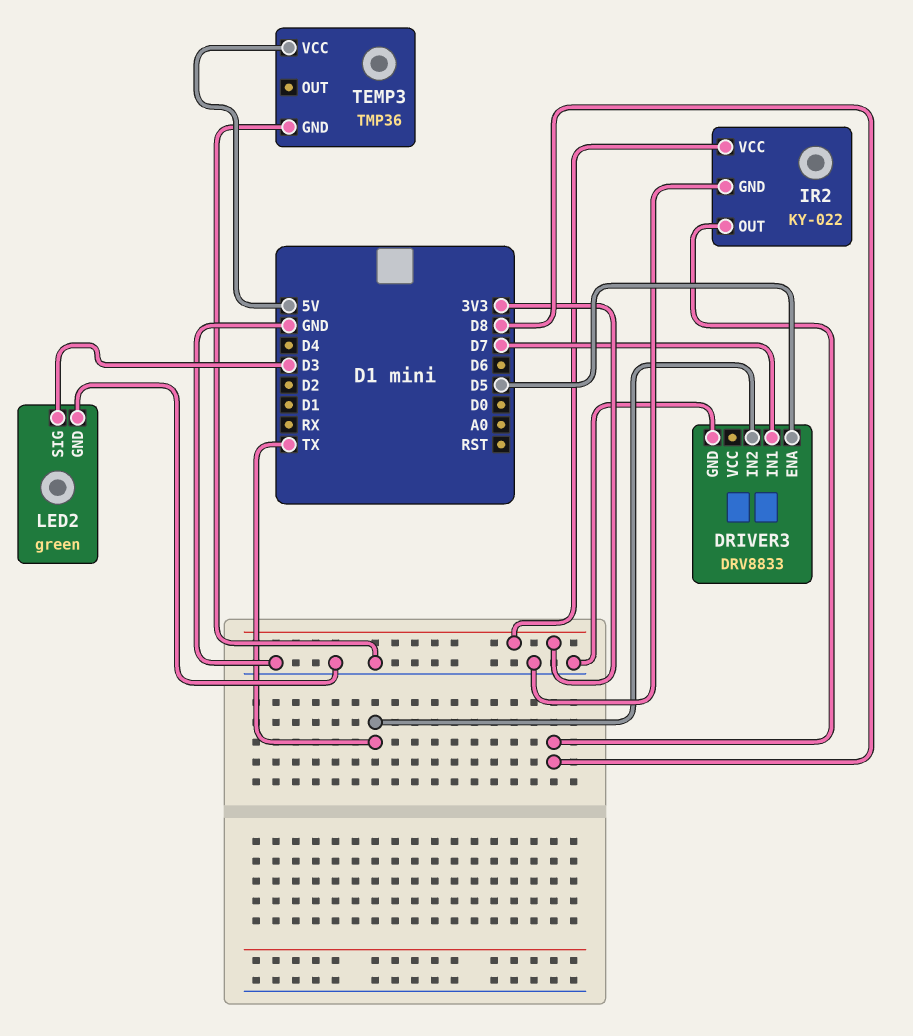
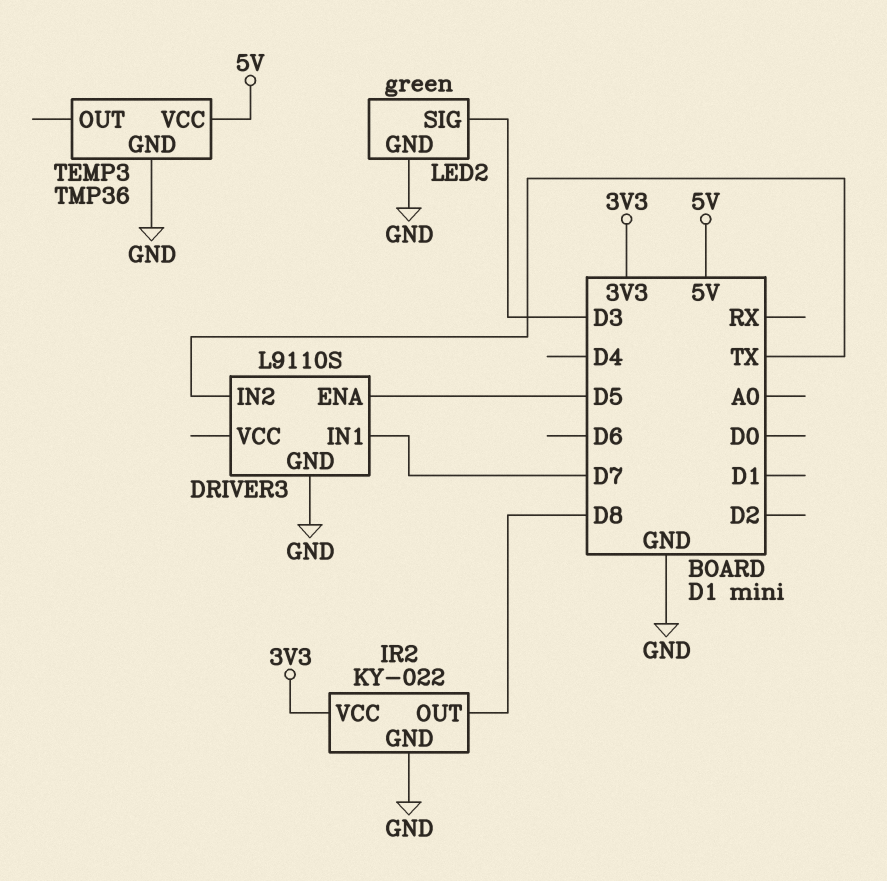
DRIVER3: DRV8833 -> L9110S

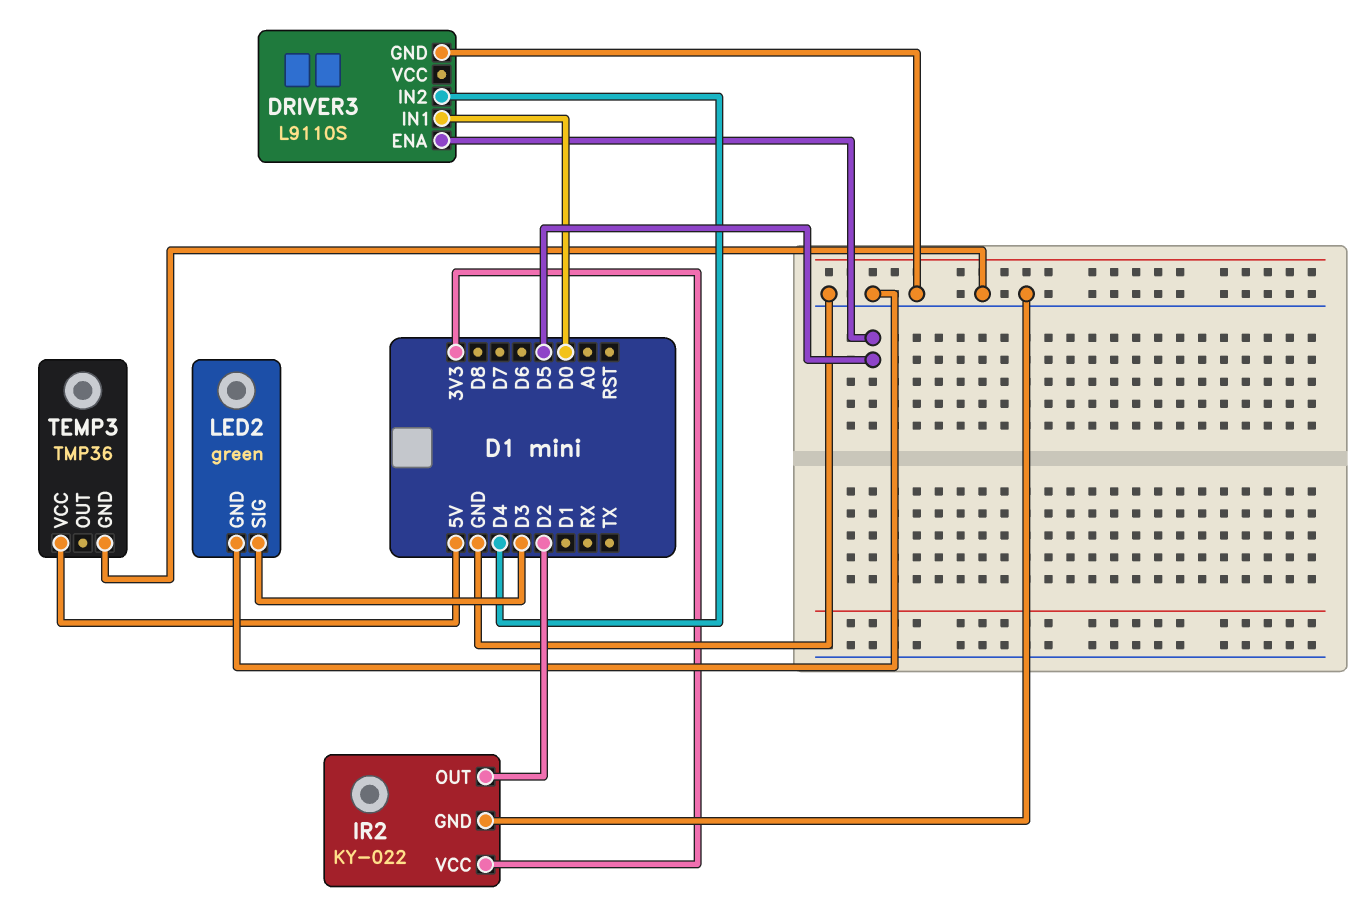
DRIVER3 pin IN1: D7 -> D0
DRIVER3 pin IN2: TX -> D4
IR2 pin OUT: D8 -> D2

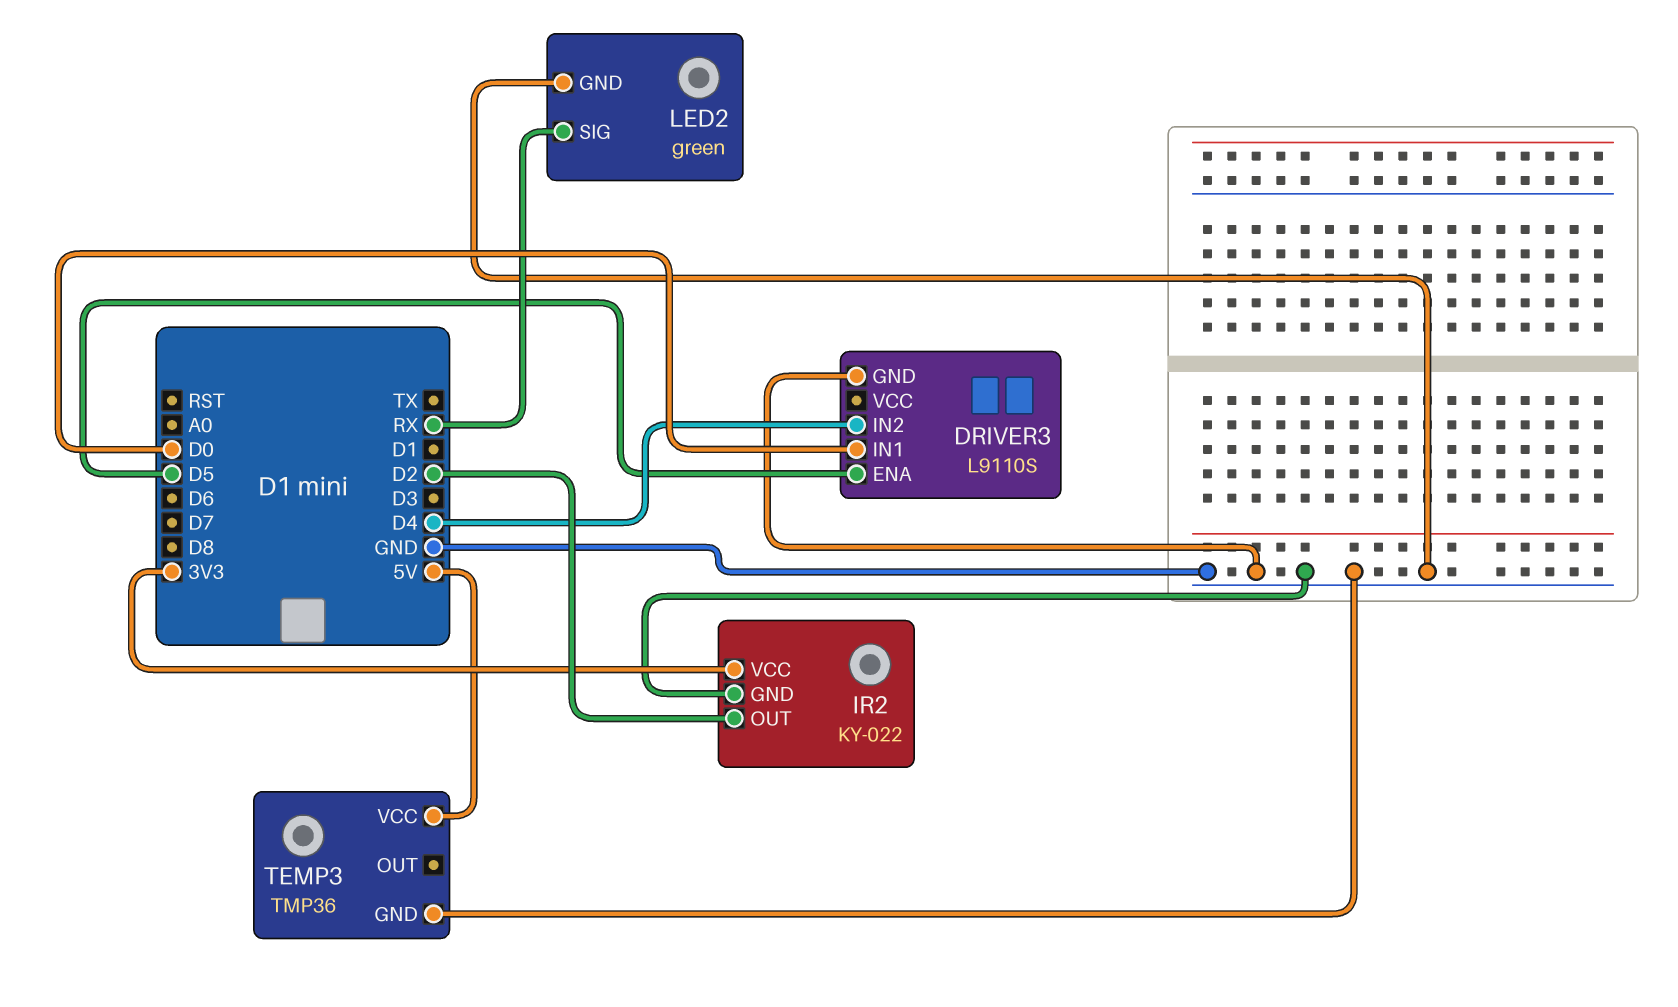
LED2 pin SIG: D3 -> RX

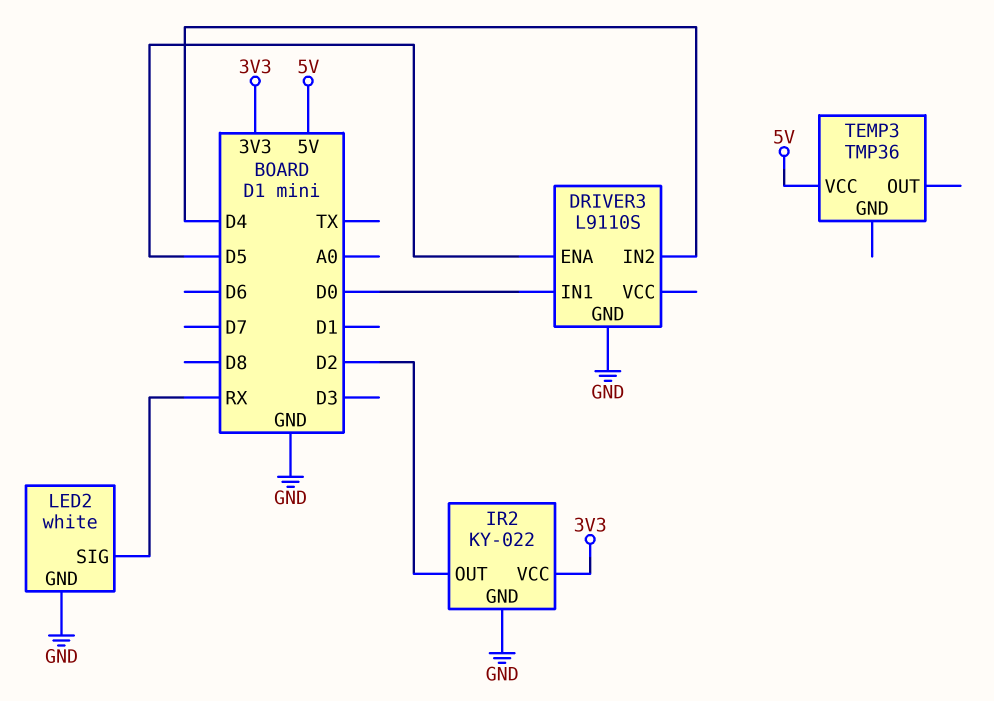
LED2: green -> white
TEMP3 pin GND: GND -> none

